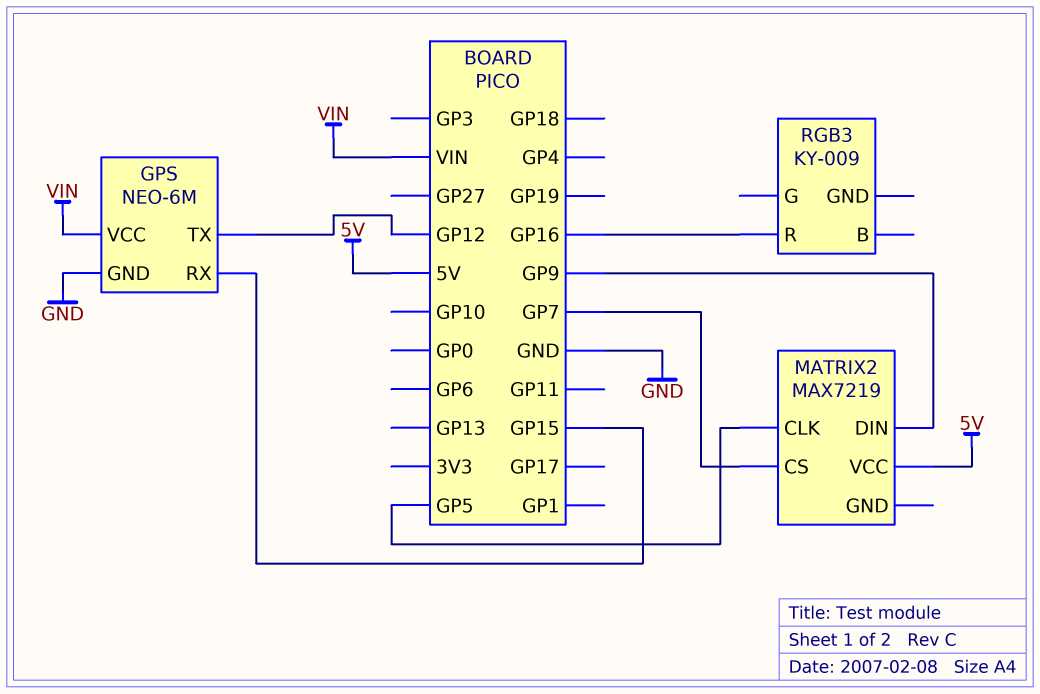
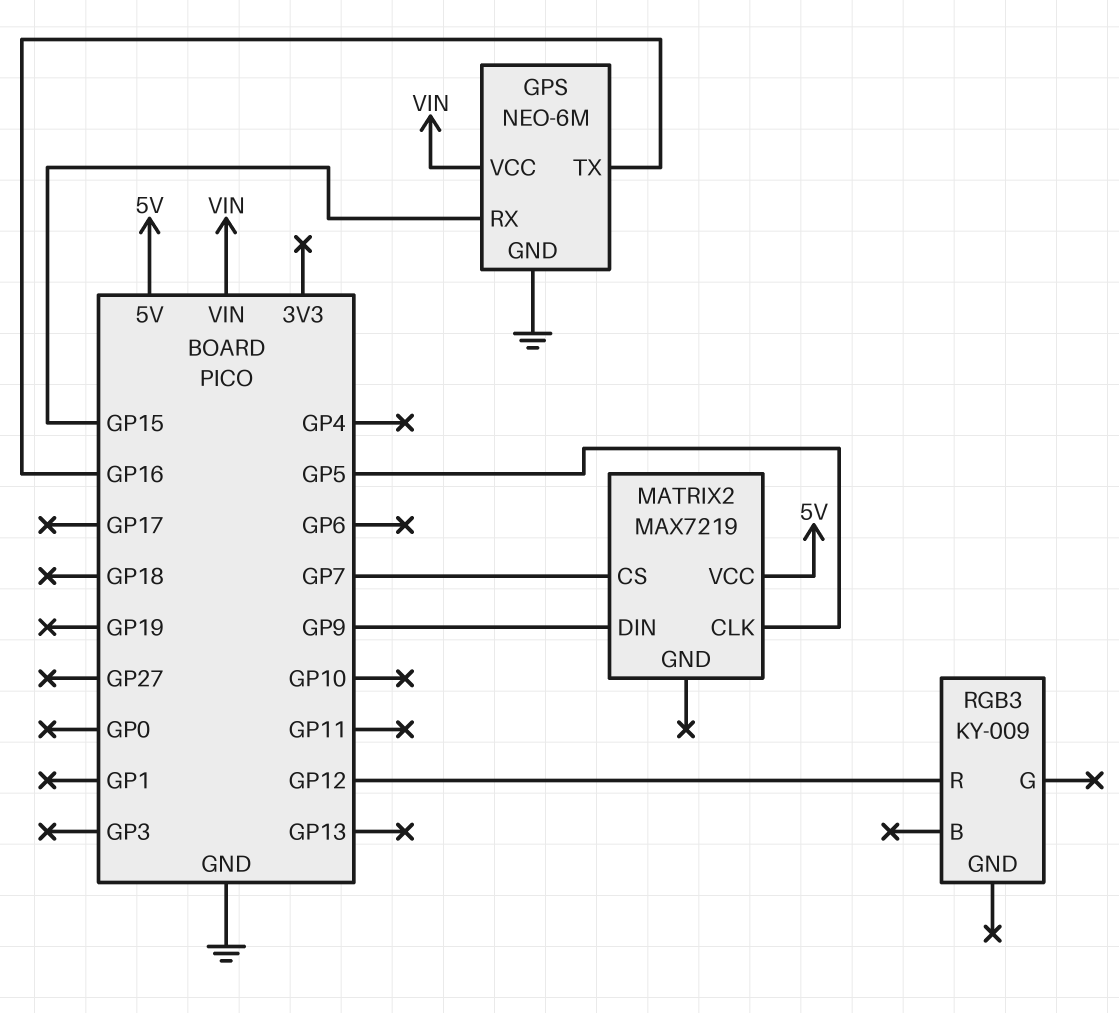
GPS pin TX: GP12 -> GP16
RGB3 pin R: GP16 -> GP12

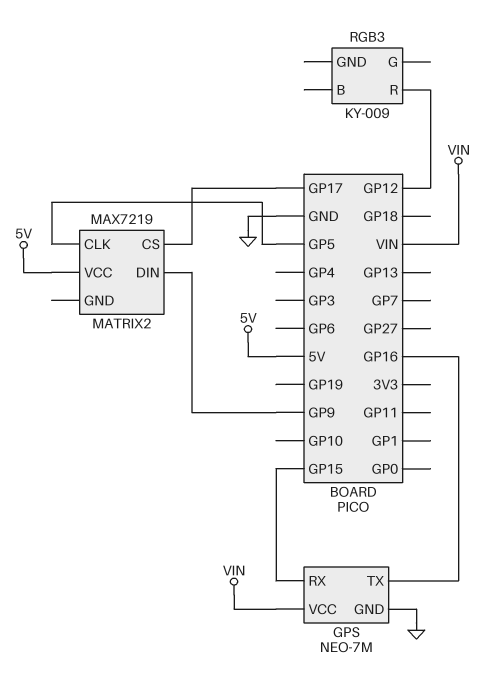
GPS: NEO-6M -> NEO-7M
MATRIX2 pin CS: GP7 -> GP17

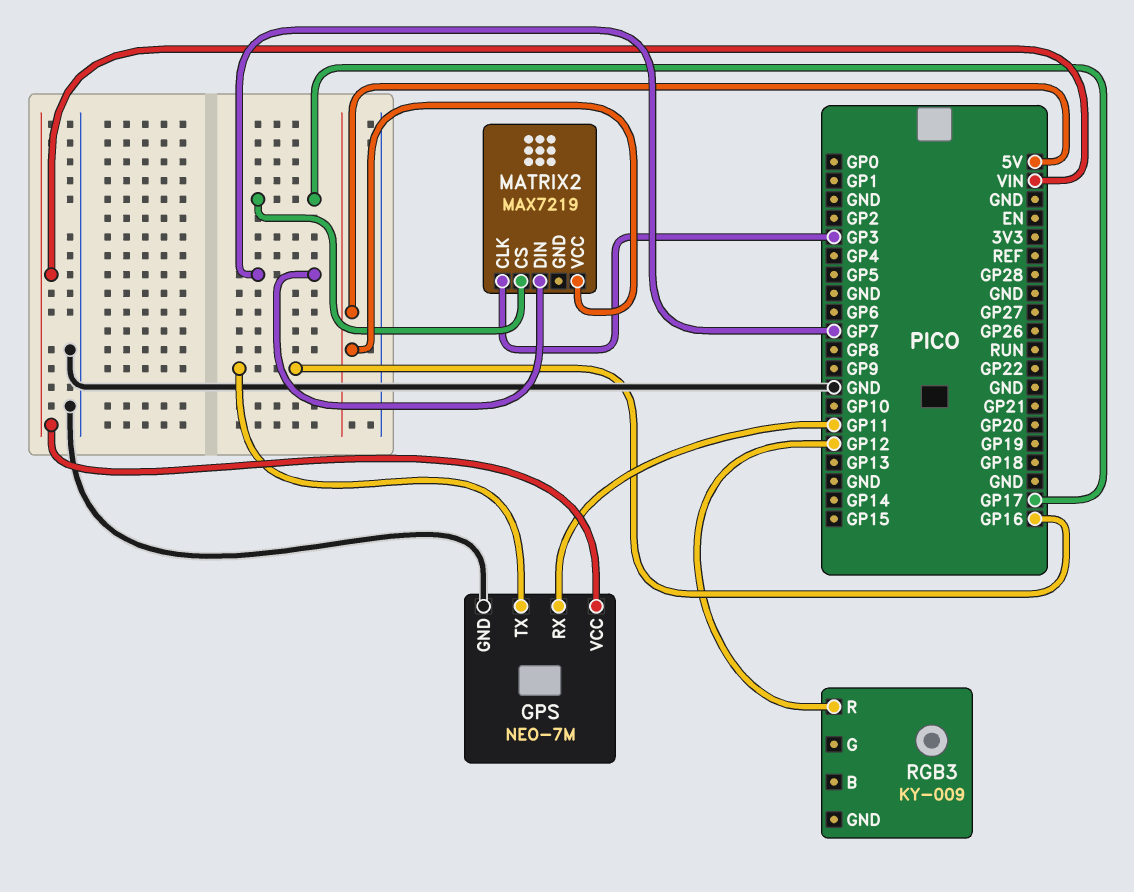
GPS pin RX: GP15 -> GP11
MATRIX2 pin CLK: GP5 -> GP3
MATRIX2 pin DIN: GP9 -> GP7

